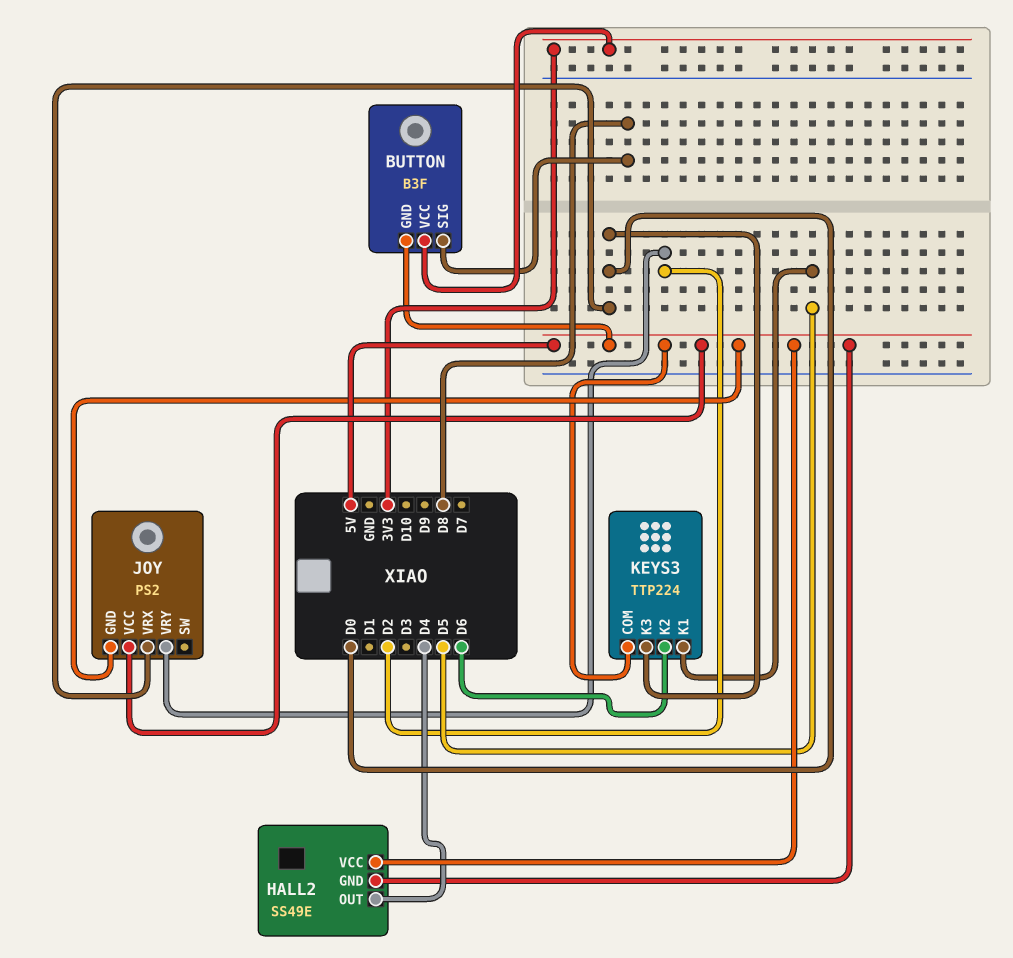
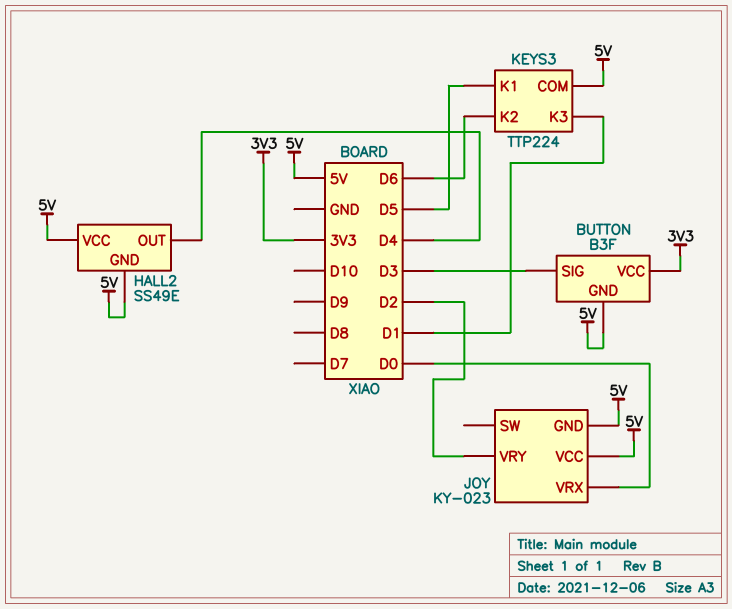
BUTTON pin SIG: D8 -> D3
JOY: PS2 -> KY-023
KEYS3 pin K3: D0 -> D1

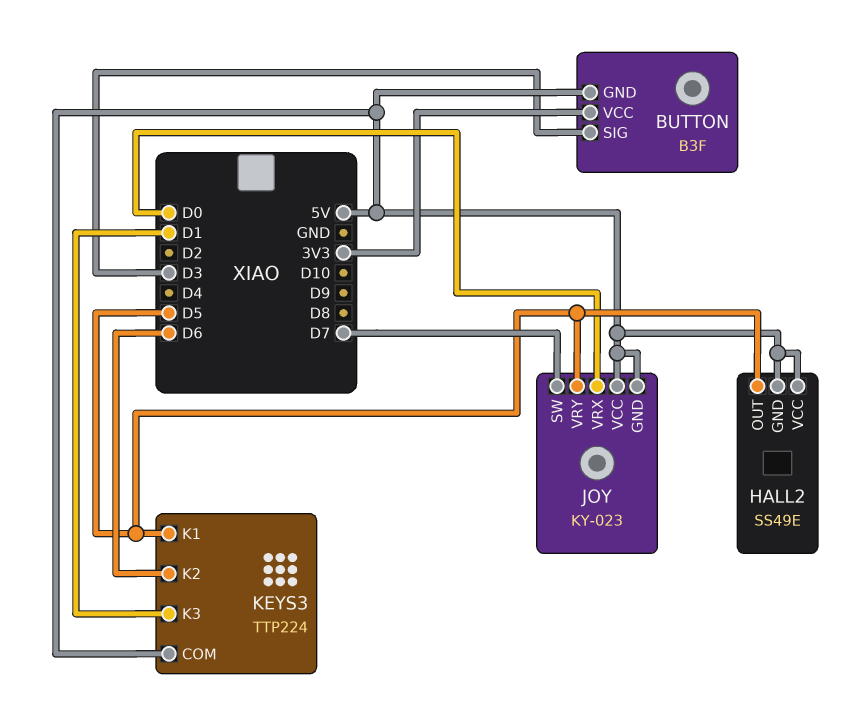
HALL2 pin OUT: D4 -> D5
JOY pin SW: none -> D7
JOY pin VRY: D2 -> D5

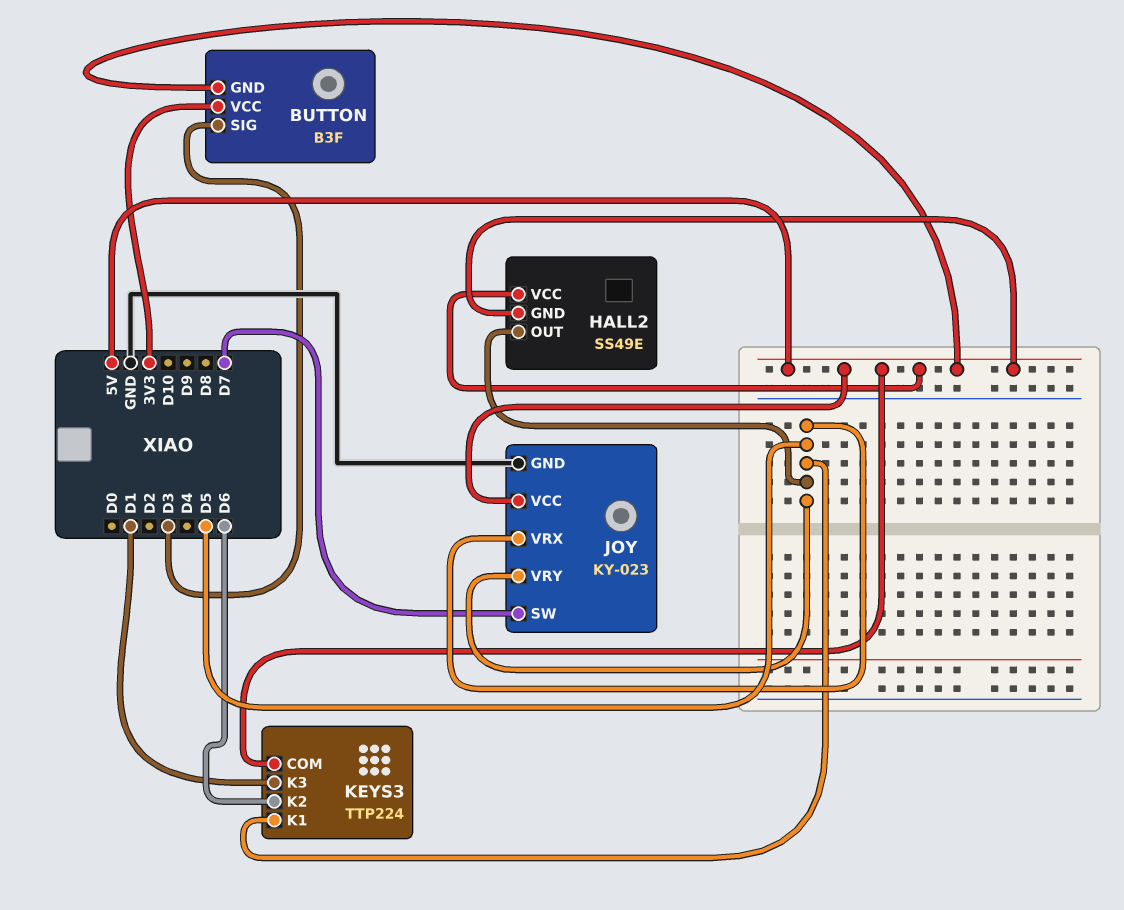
JOY pin GND: 5V -> GND
JOY pin VRX: D0 -> D5

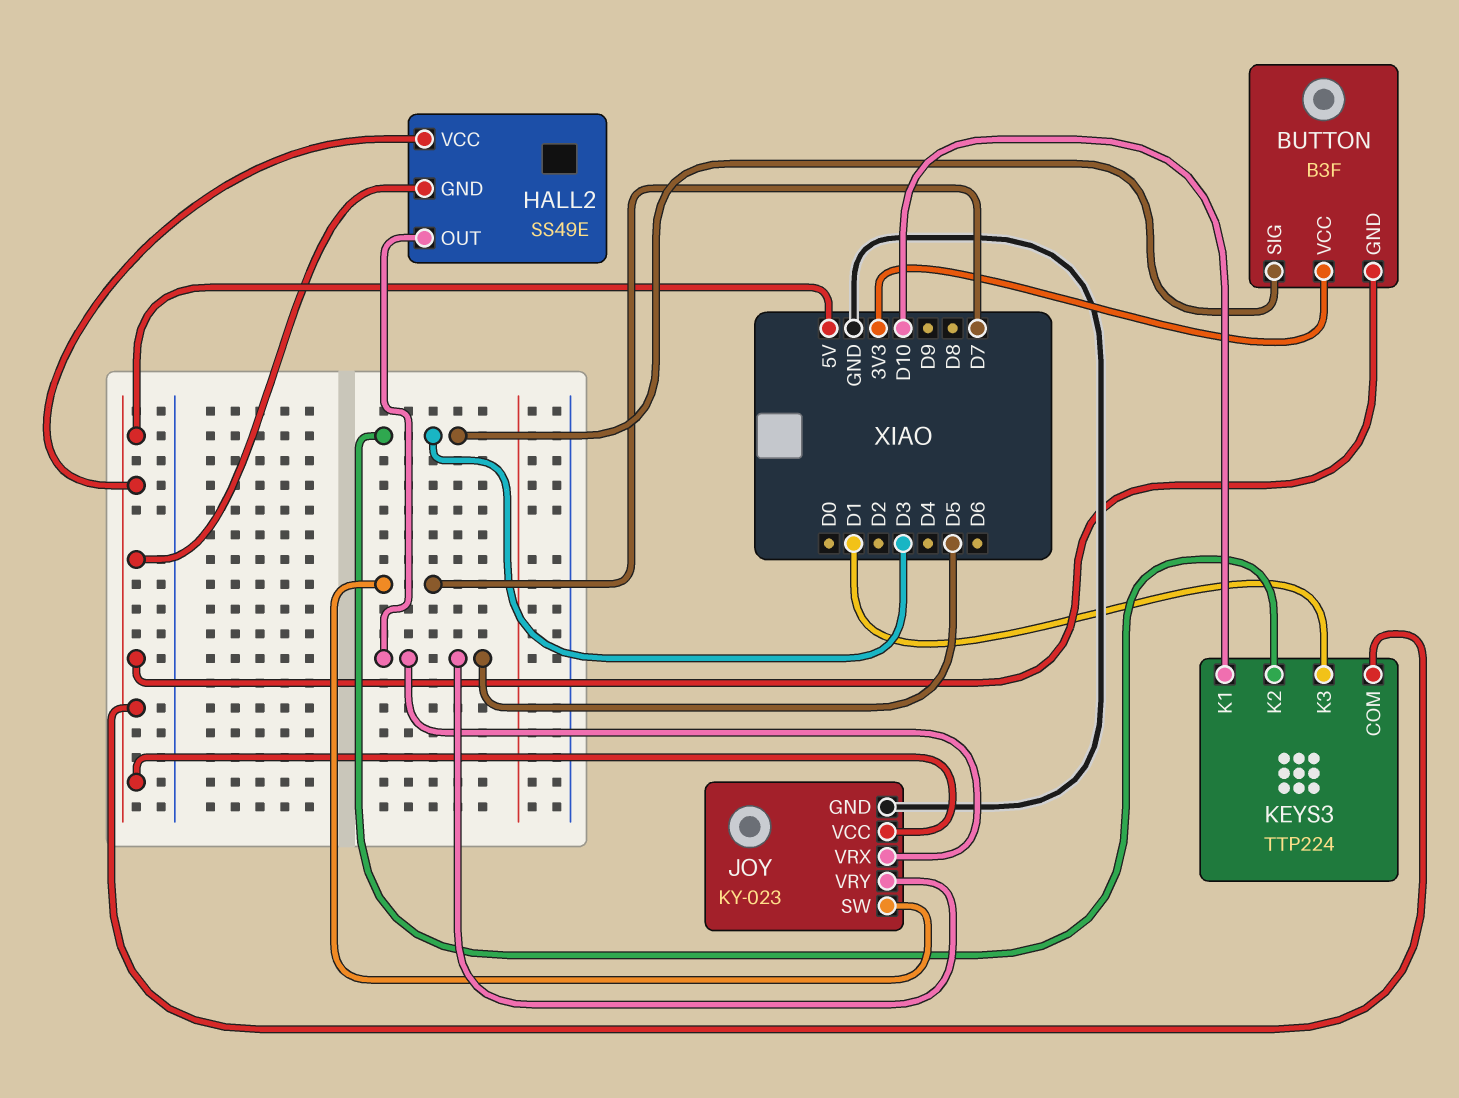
KEYS3 pin K1: D5 -> D10
KEYS3 pin K2: D6 -> D3

